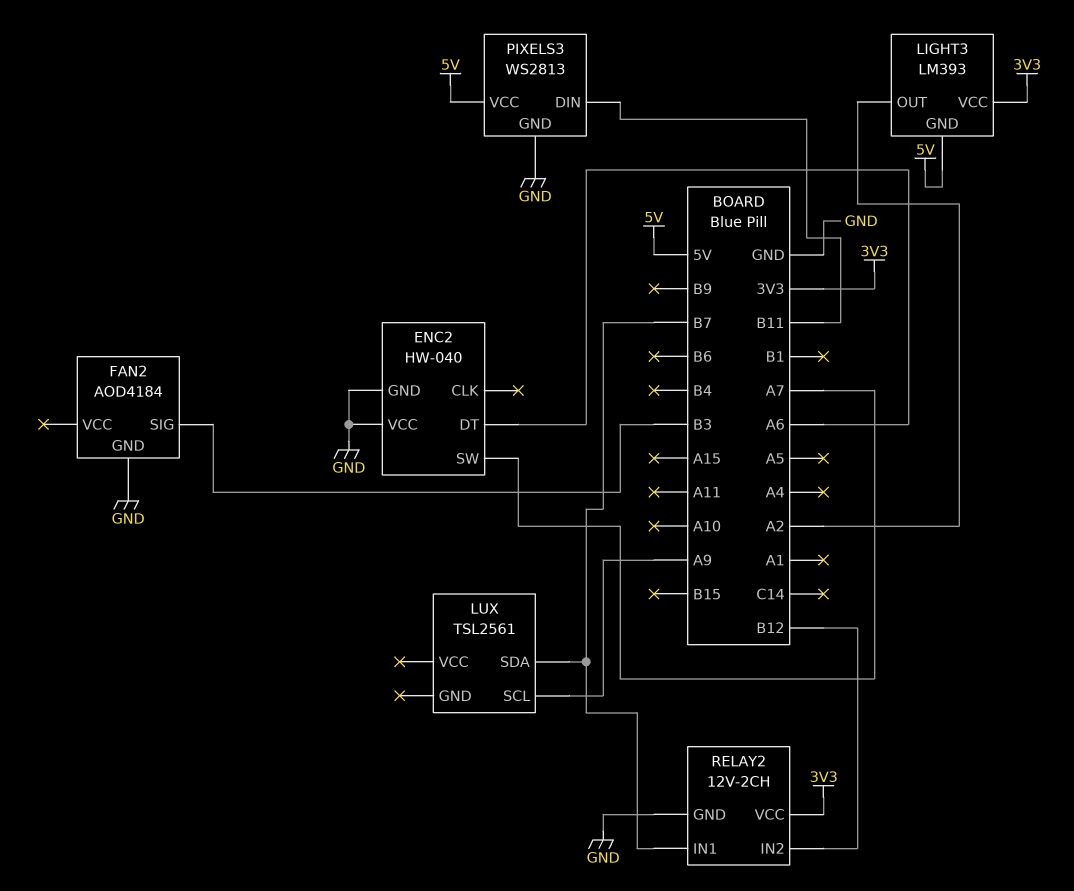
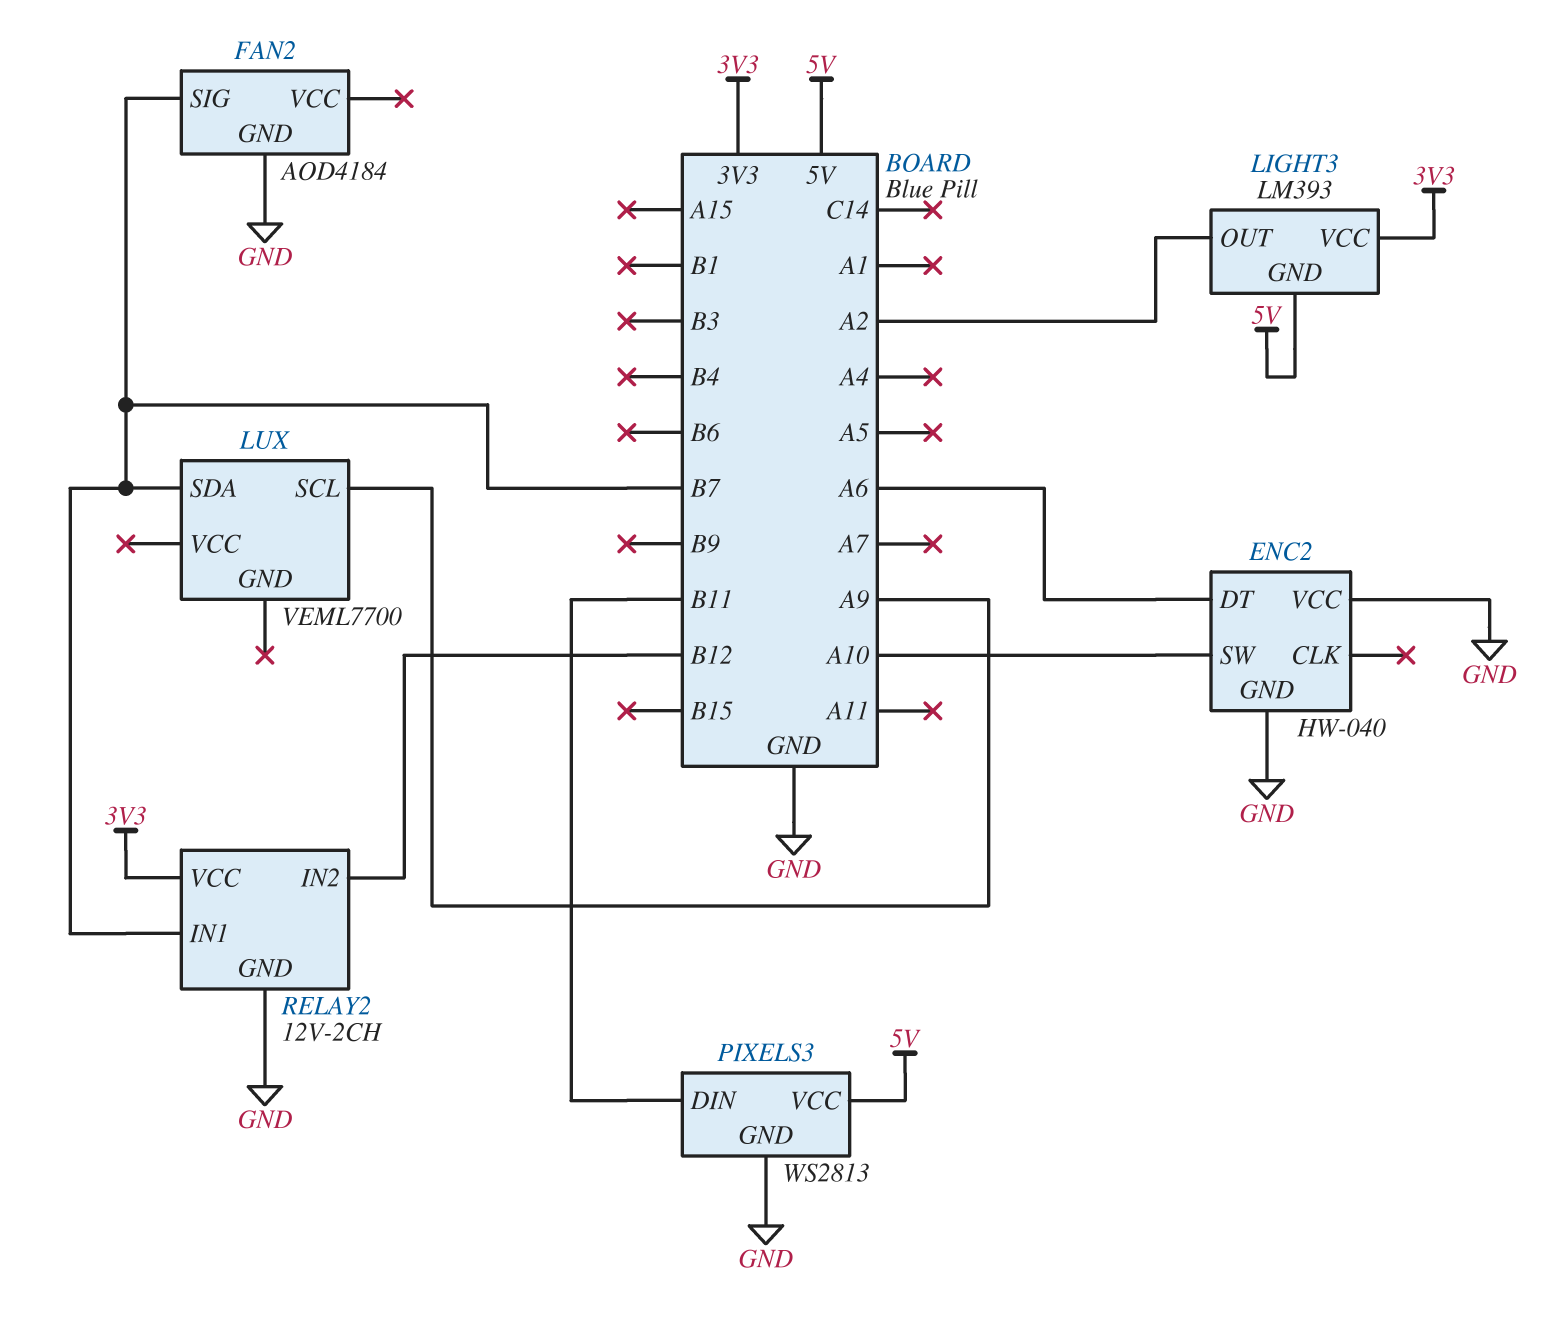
ENC2 pin SW: A7 -> A10
FAN2 pin SIG: B3 -> B7
LUX: TSL2561 -> VEML7700

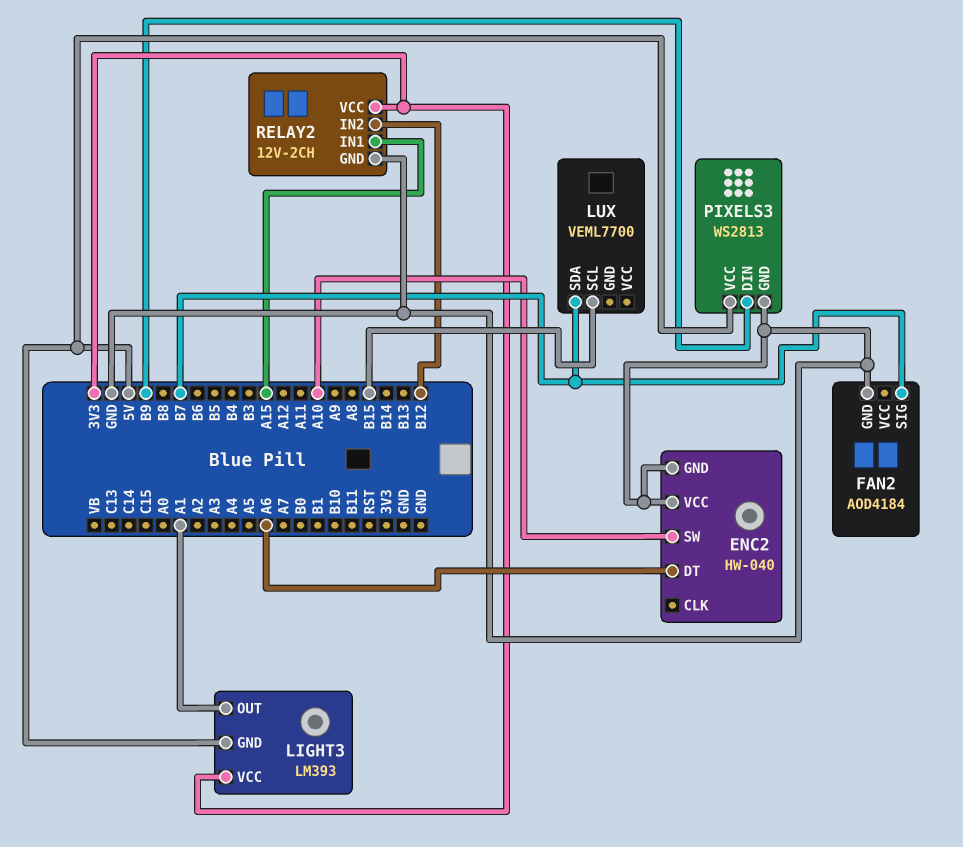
LIGHT3 pin OUT: A2 -> A1
LUX pin SCL: A9 -> B15
PIXELS3 pin DIN: B11 -> B9
RELAY2 pin IN1: B7 -> A15

